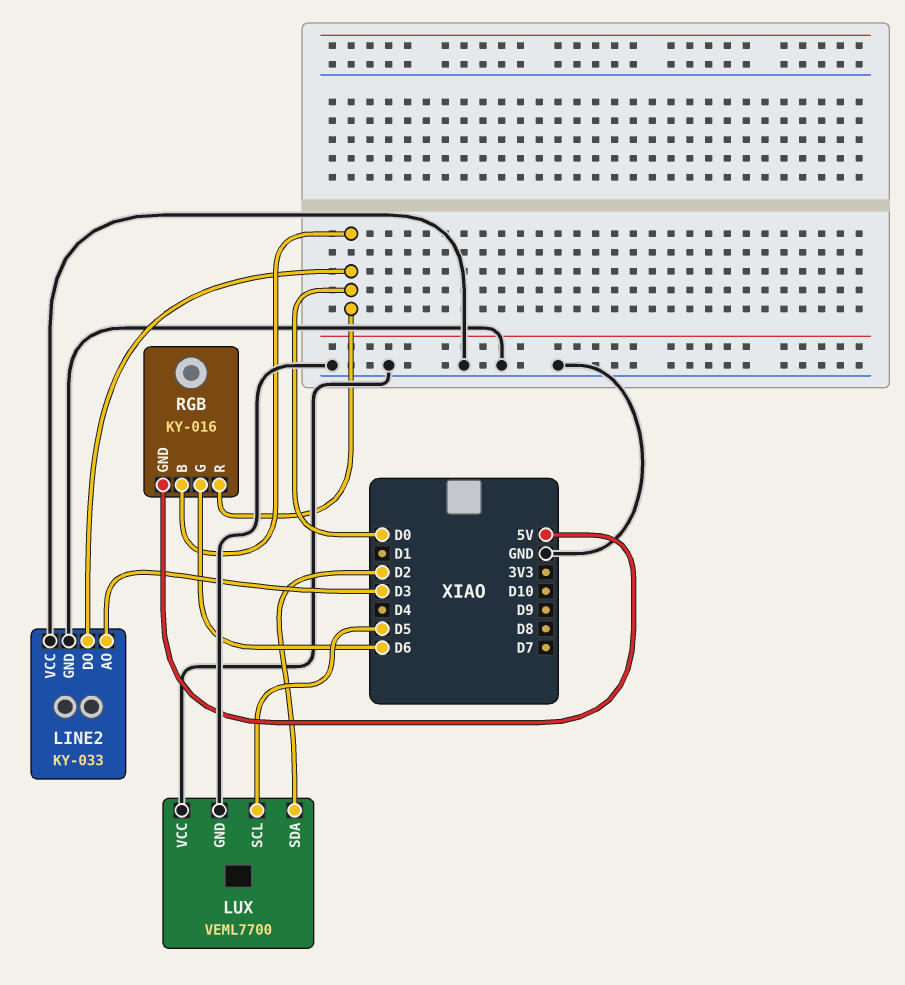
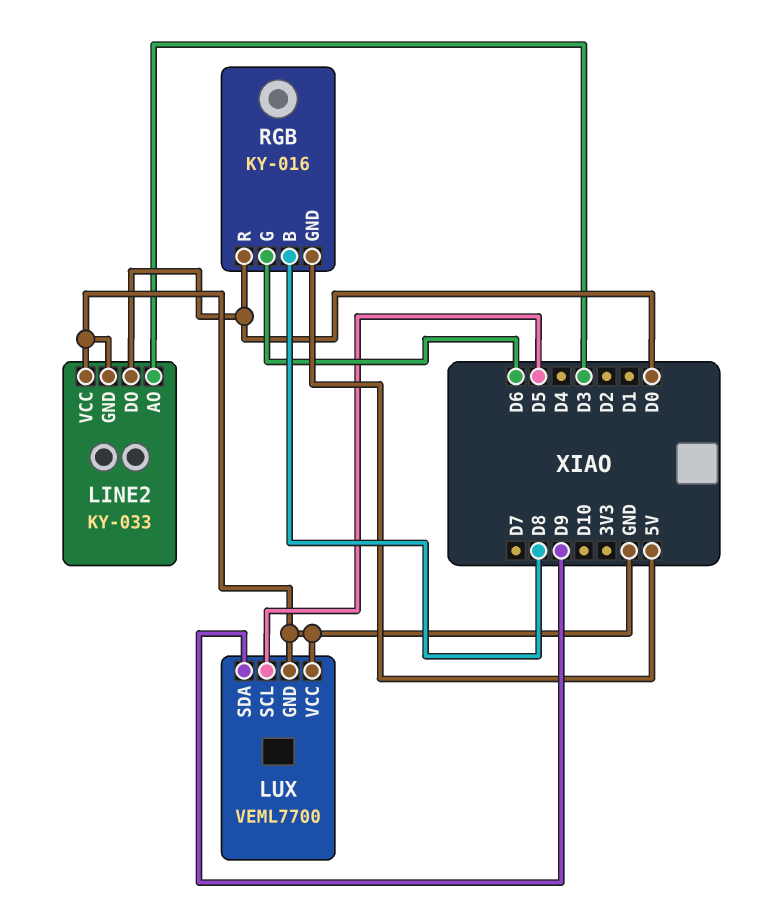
LUX pin SDA: D2 -> D9
RGB pin B: D0 -> D8

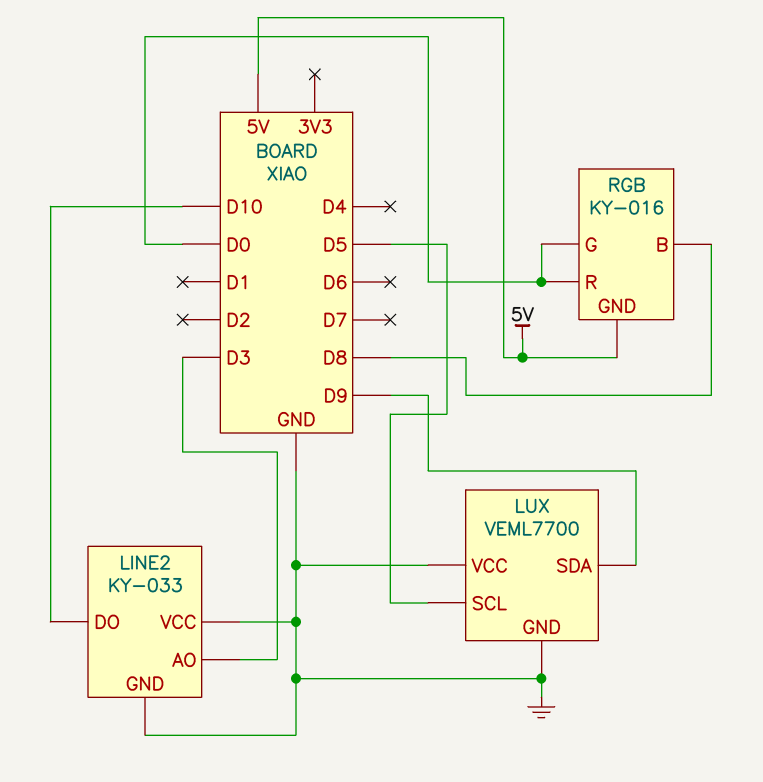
LINE2 pin DO: D0 -> D10
RGB pin G: D6 -> D0

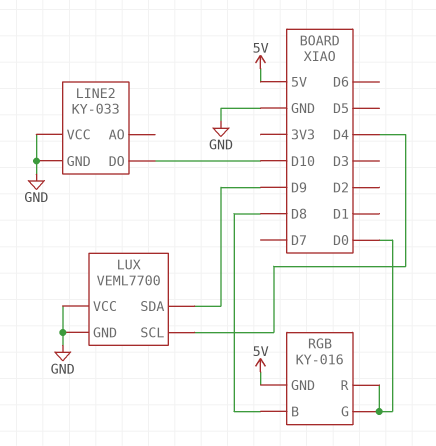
LINE2 pin AO: D3 -> none
LUX pin SCL: D5 -> D4

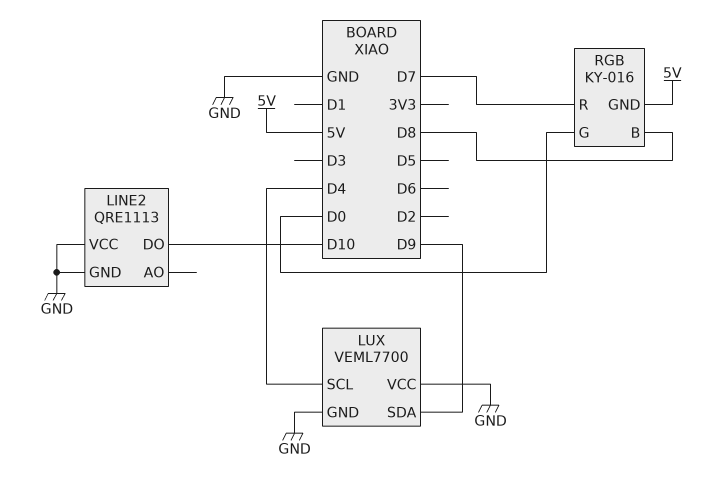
LINE2: KY-033 -> QRE1113
RGB pin R: D0 -> D7

